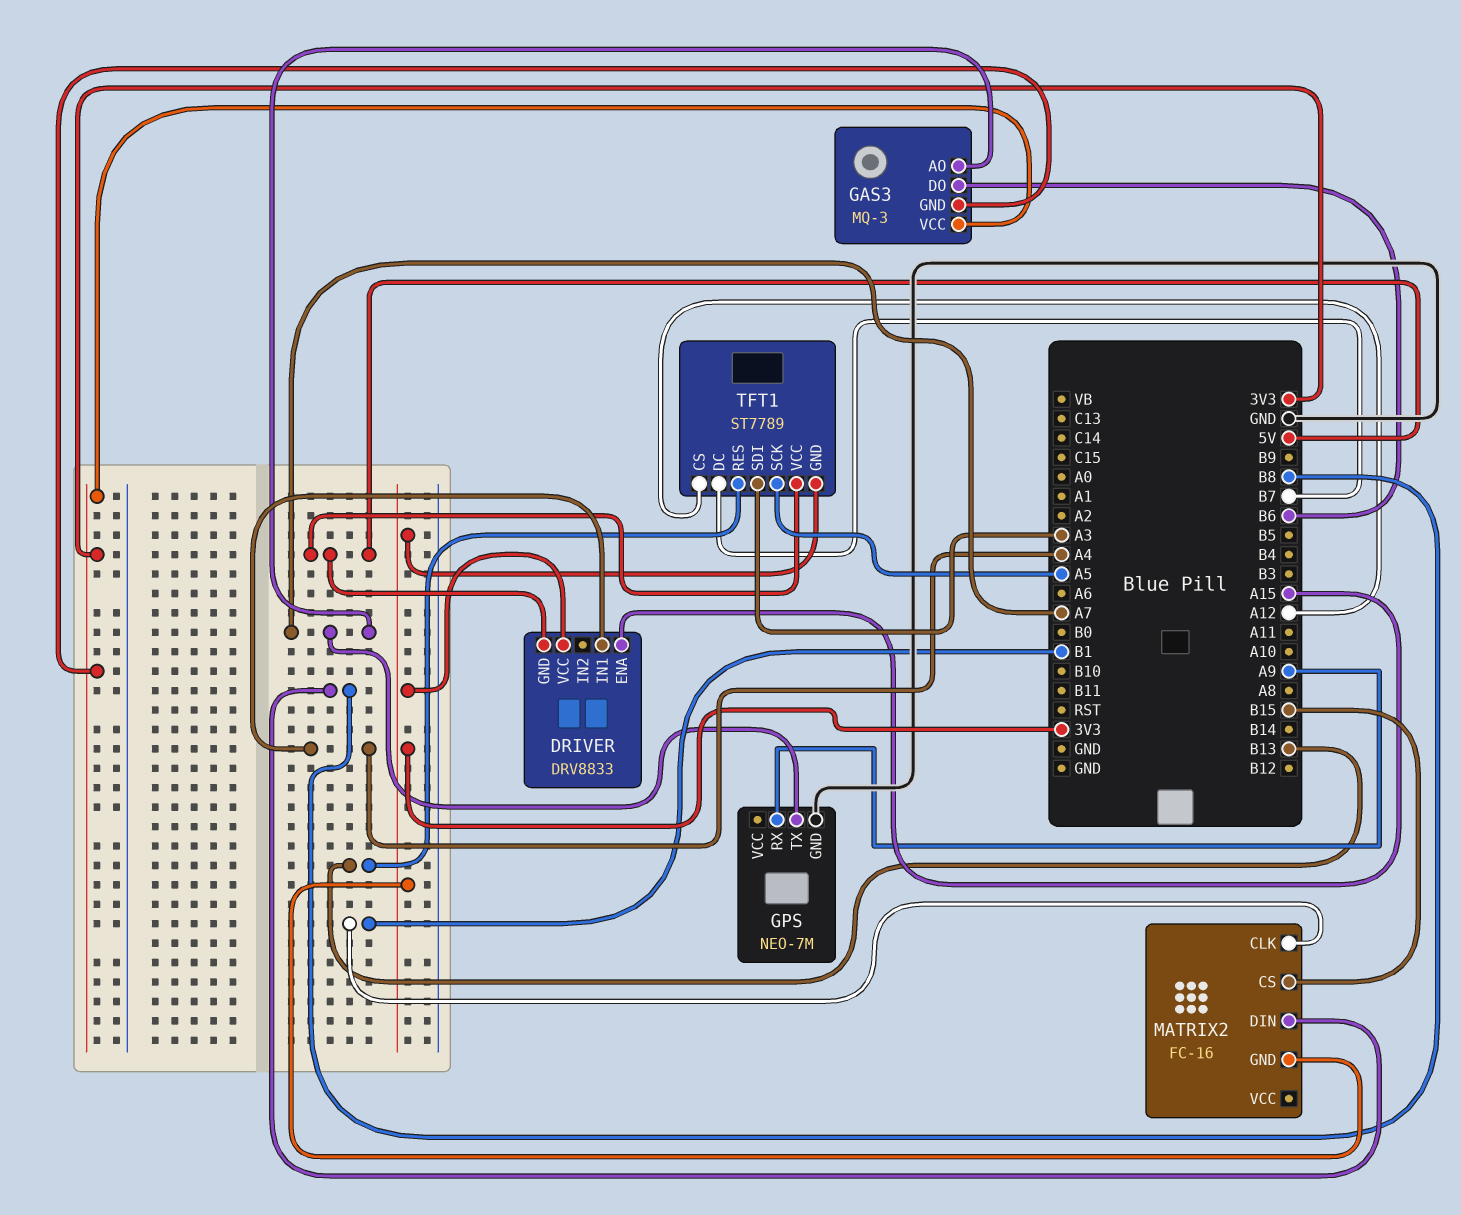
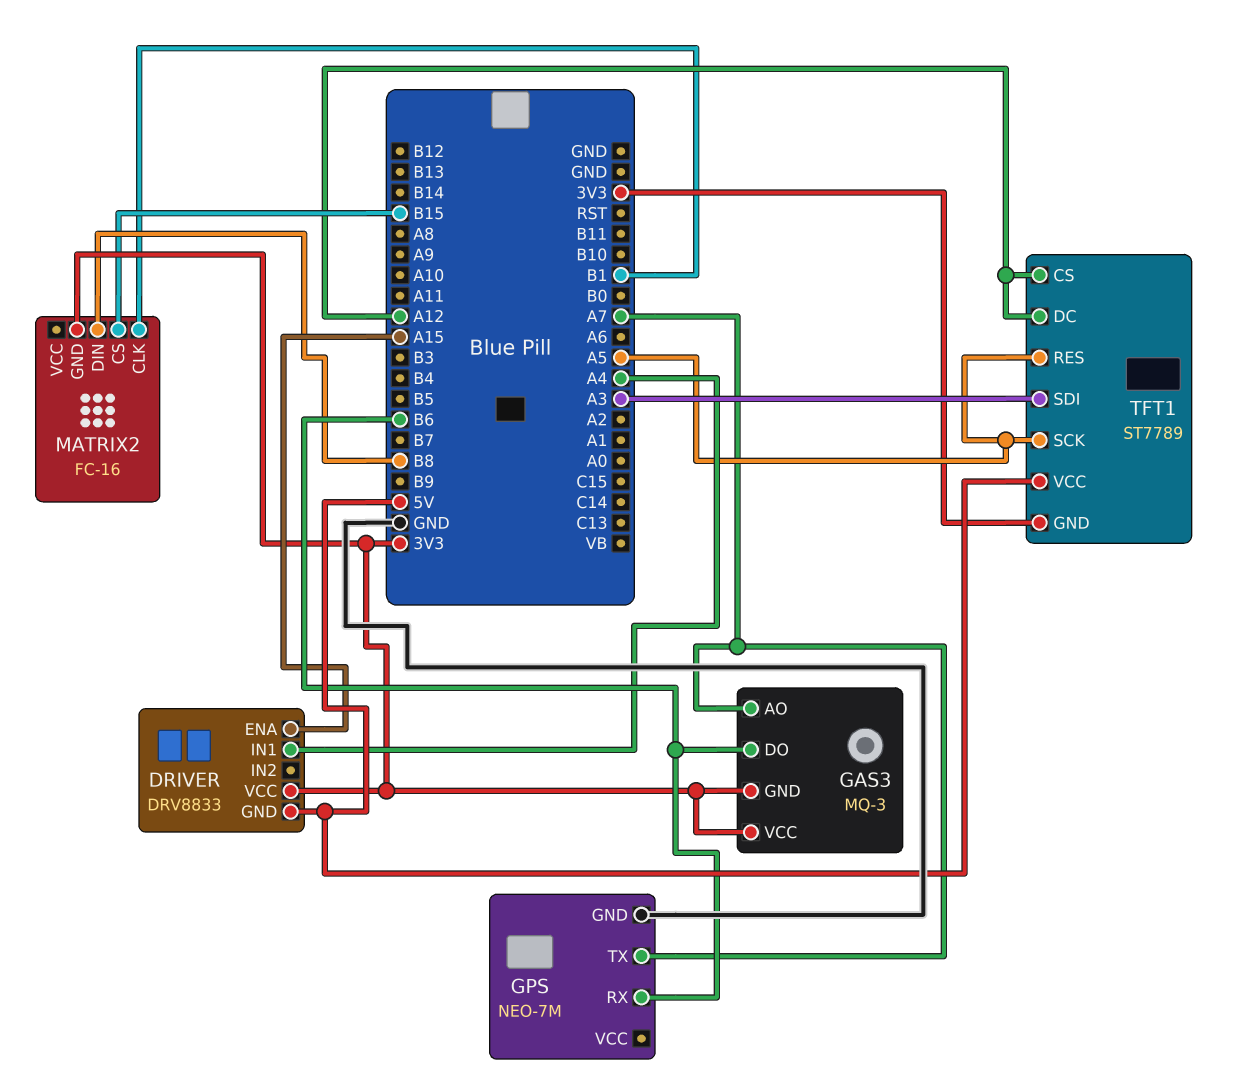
GPS pin RX: A9 -> B6
TFT1 pin DC: B7 -> A12
TFT1 pin RES: B13 -> A5

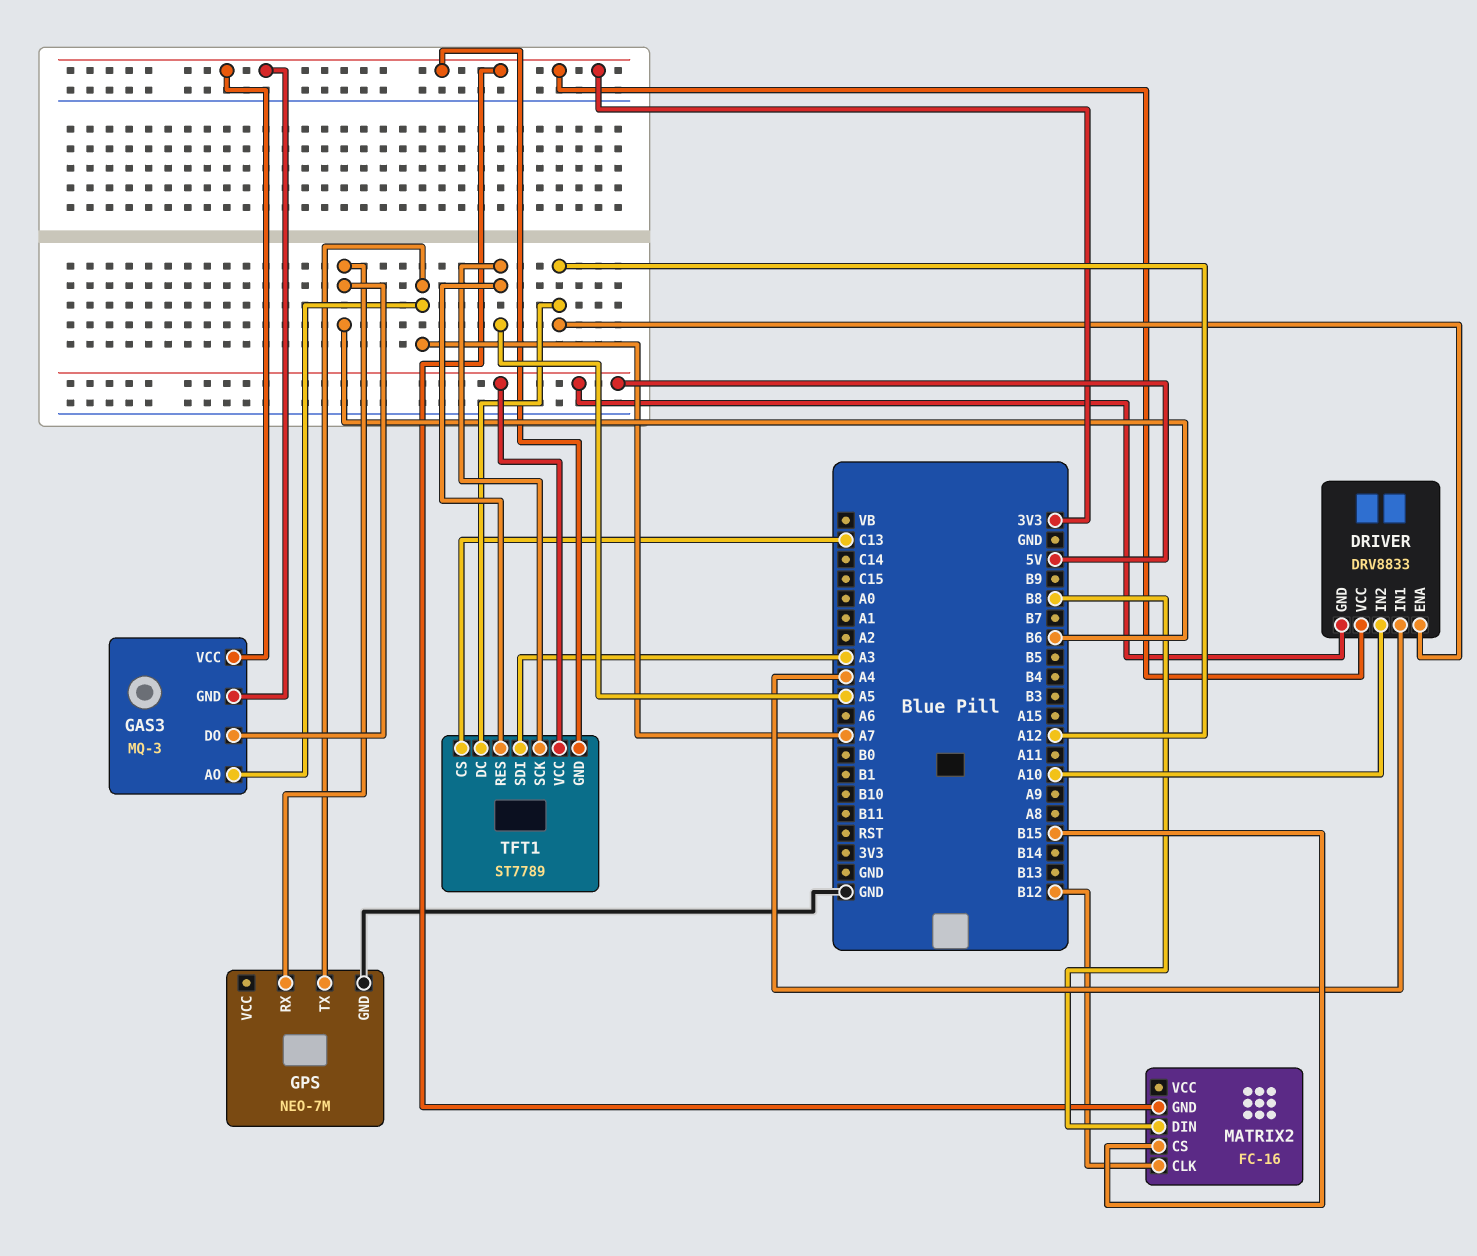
DRIVER pin ENA: A15 -> A12
DRIVER pin IN2: none -> A10
MATRIX2 pin CLK: B1 -> B12
TFT1 pin CS: A12 -> C13

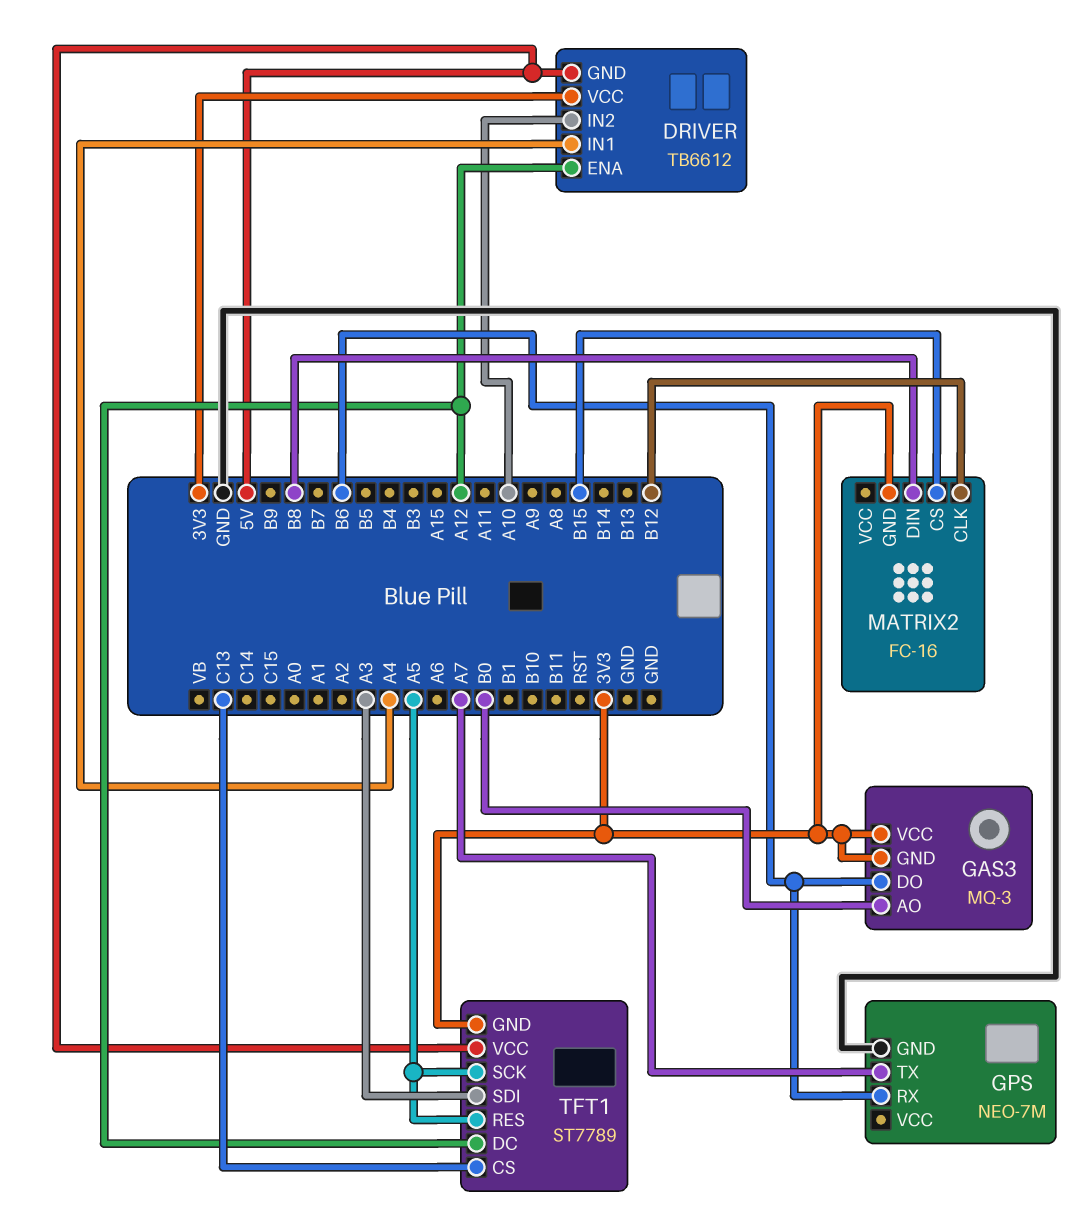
DRIVER: DRV8833 -> TB6612
GAS3 pin AO: A7 -> B0

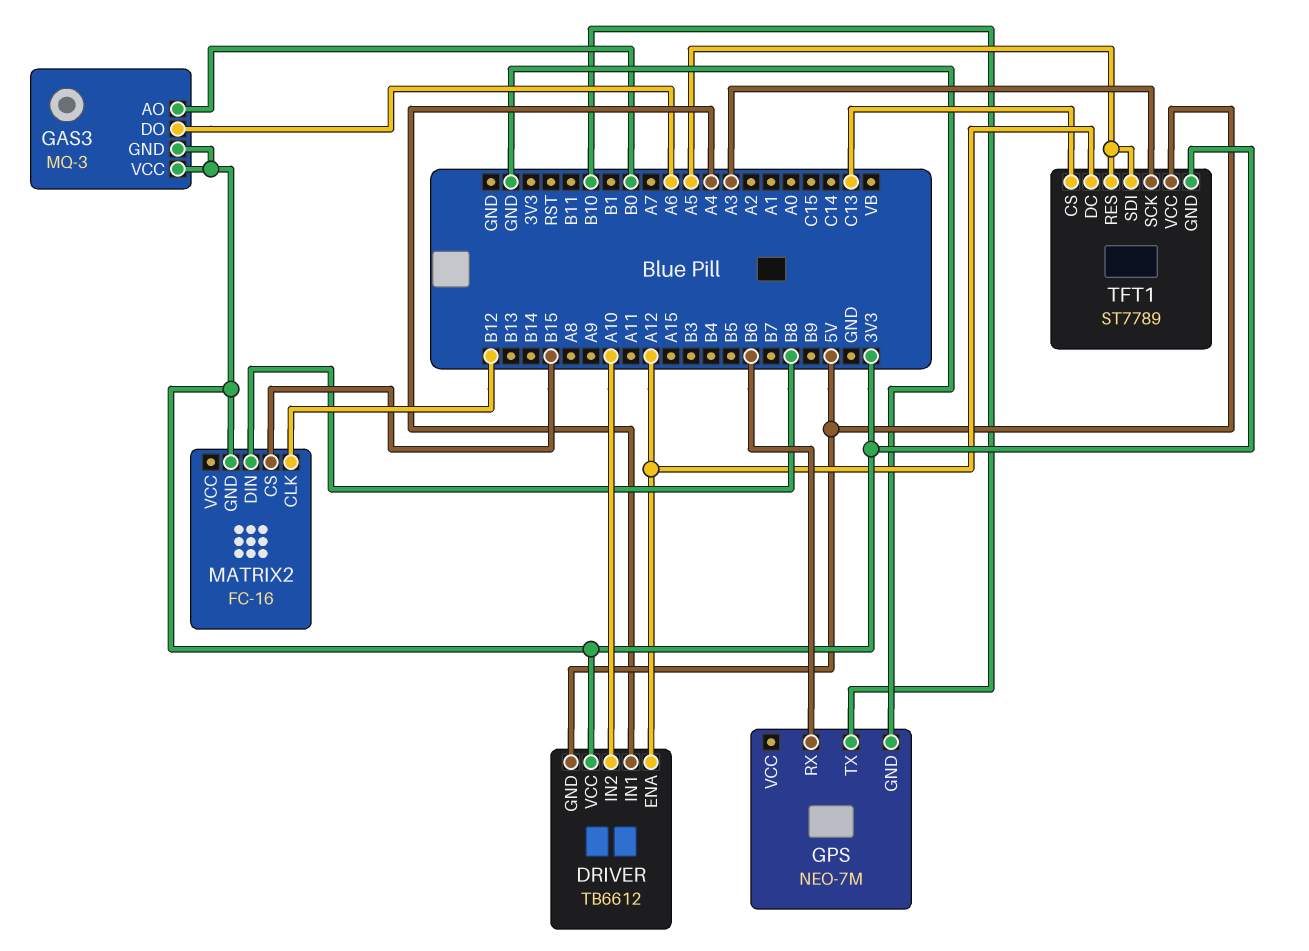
GAS3 pin DO: B6 -> A6
GPS pin TX: A7 -> B10
TFT1 pin SCK: A5 -> A3
TFT1 pin SDI: A3 -> A5

